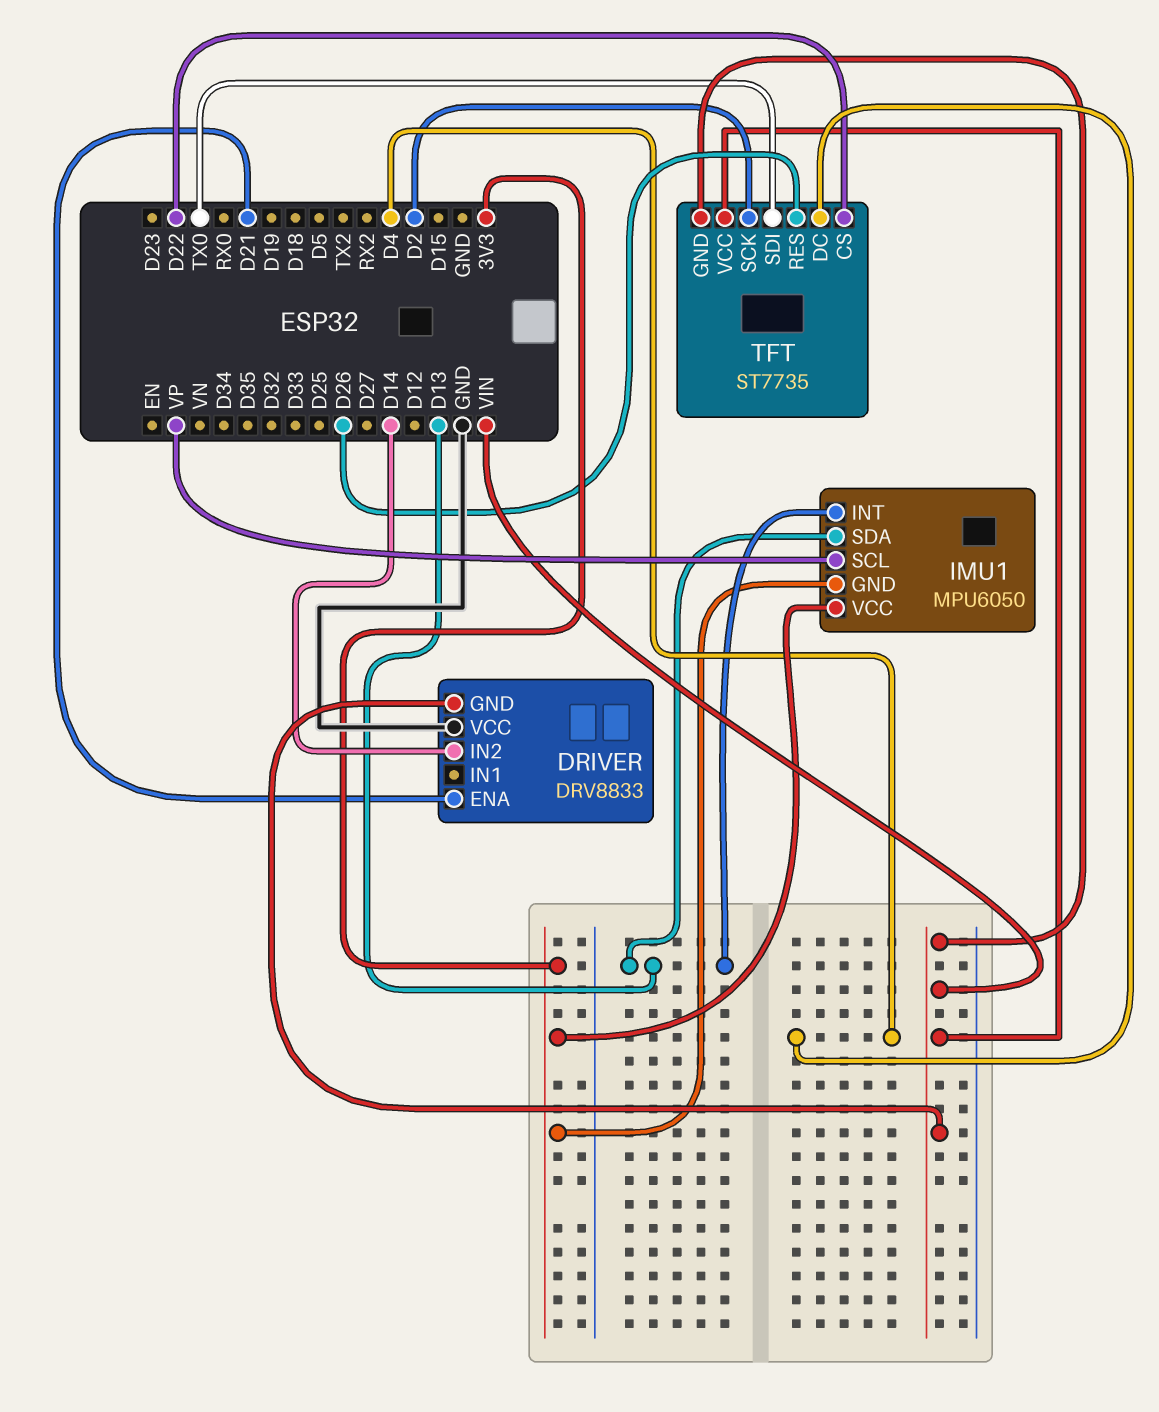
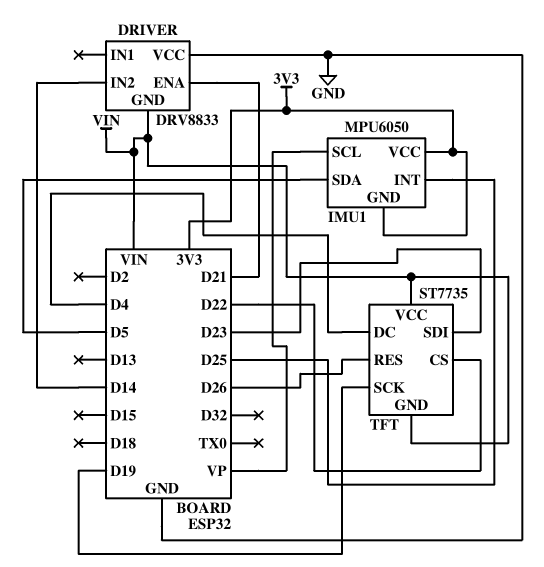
IMU1 pin INT: D13 -> D25
IMU1 pin SDA: D13 -> D5
TFT pin SCK: D2 -> D19
TFT pin SDI: TX0 -> D23

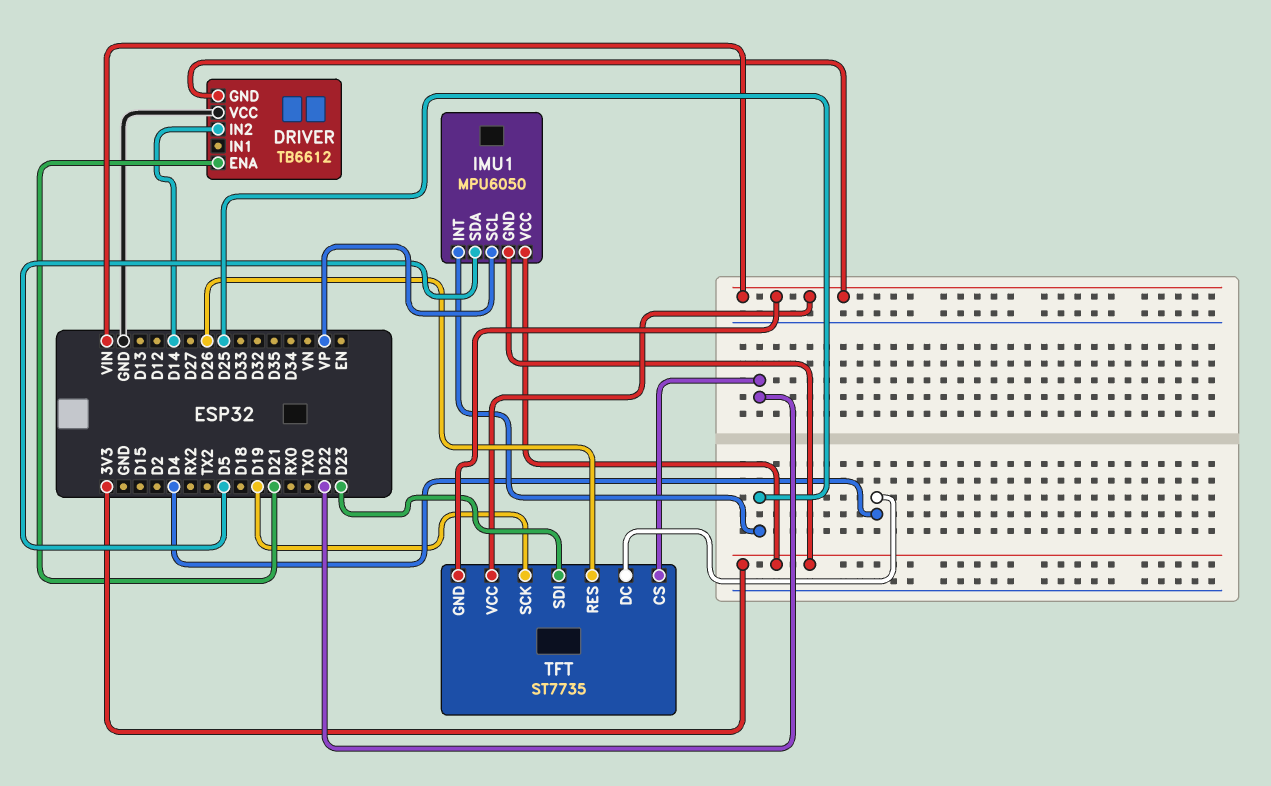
DRIVER: DRV8833 -> TB6612

